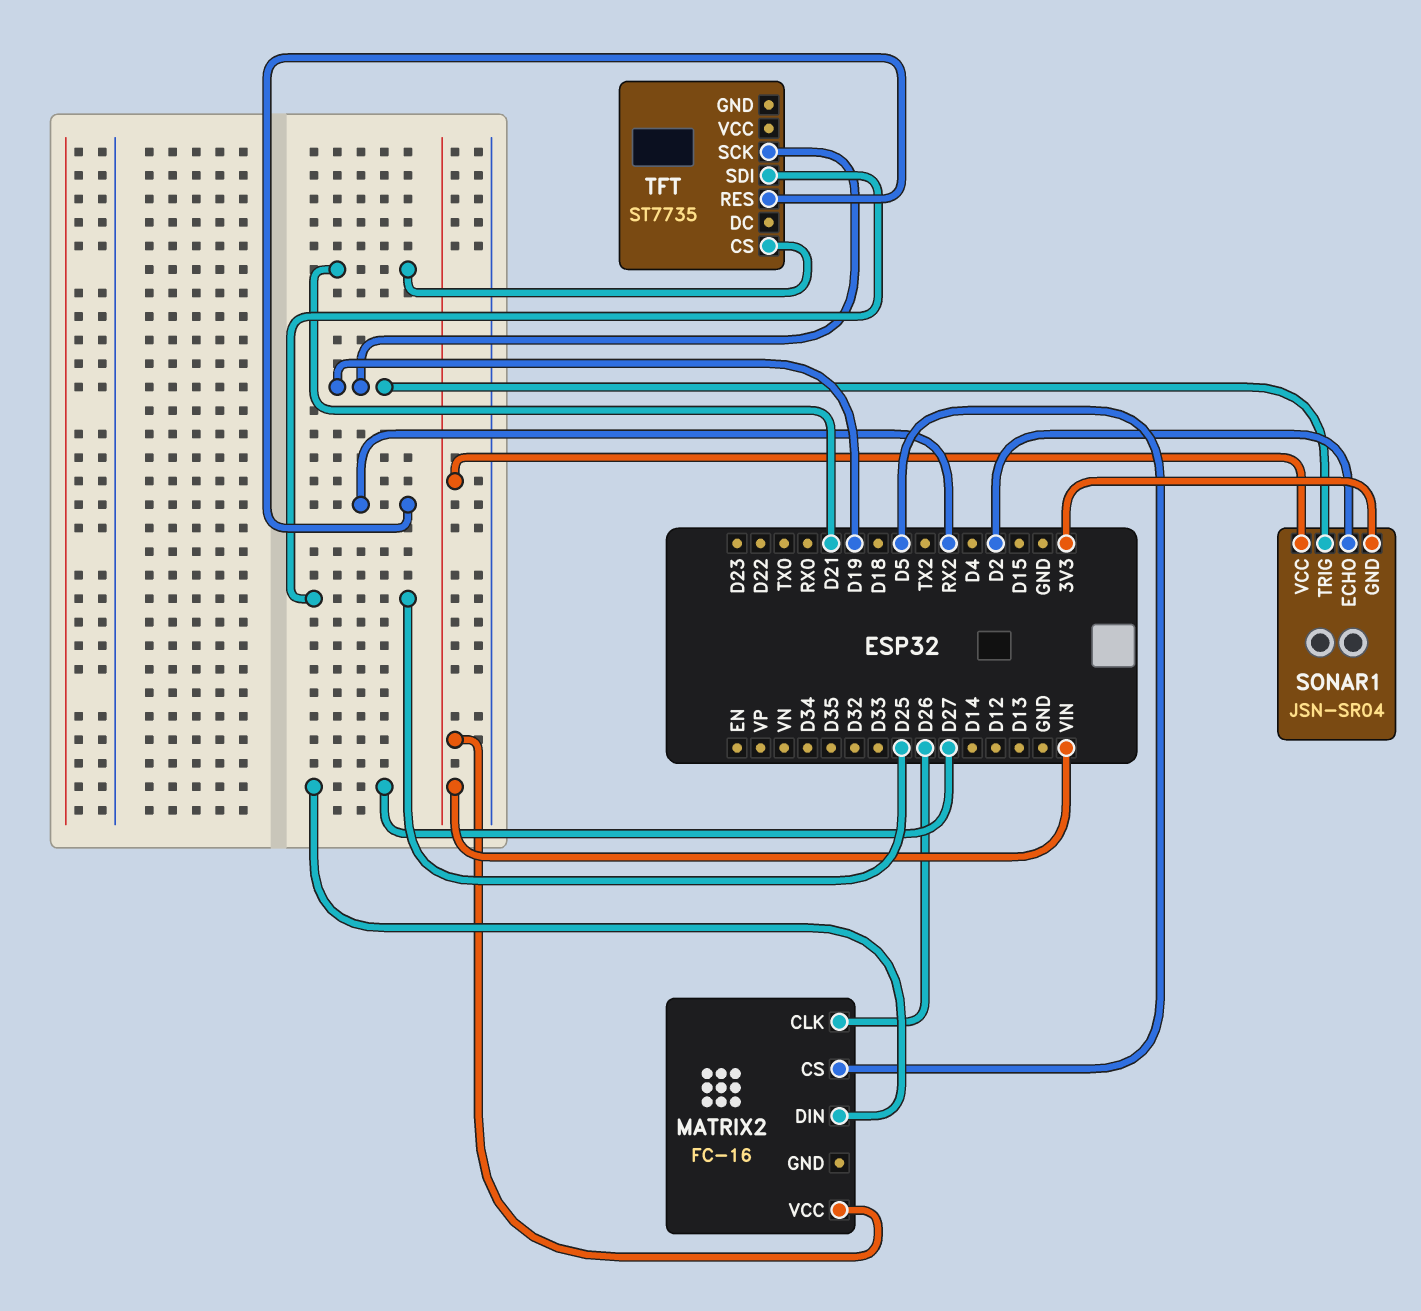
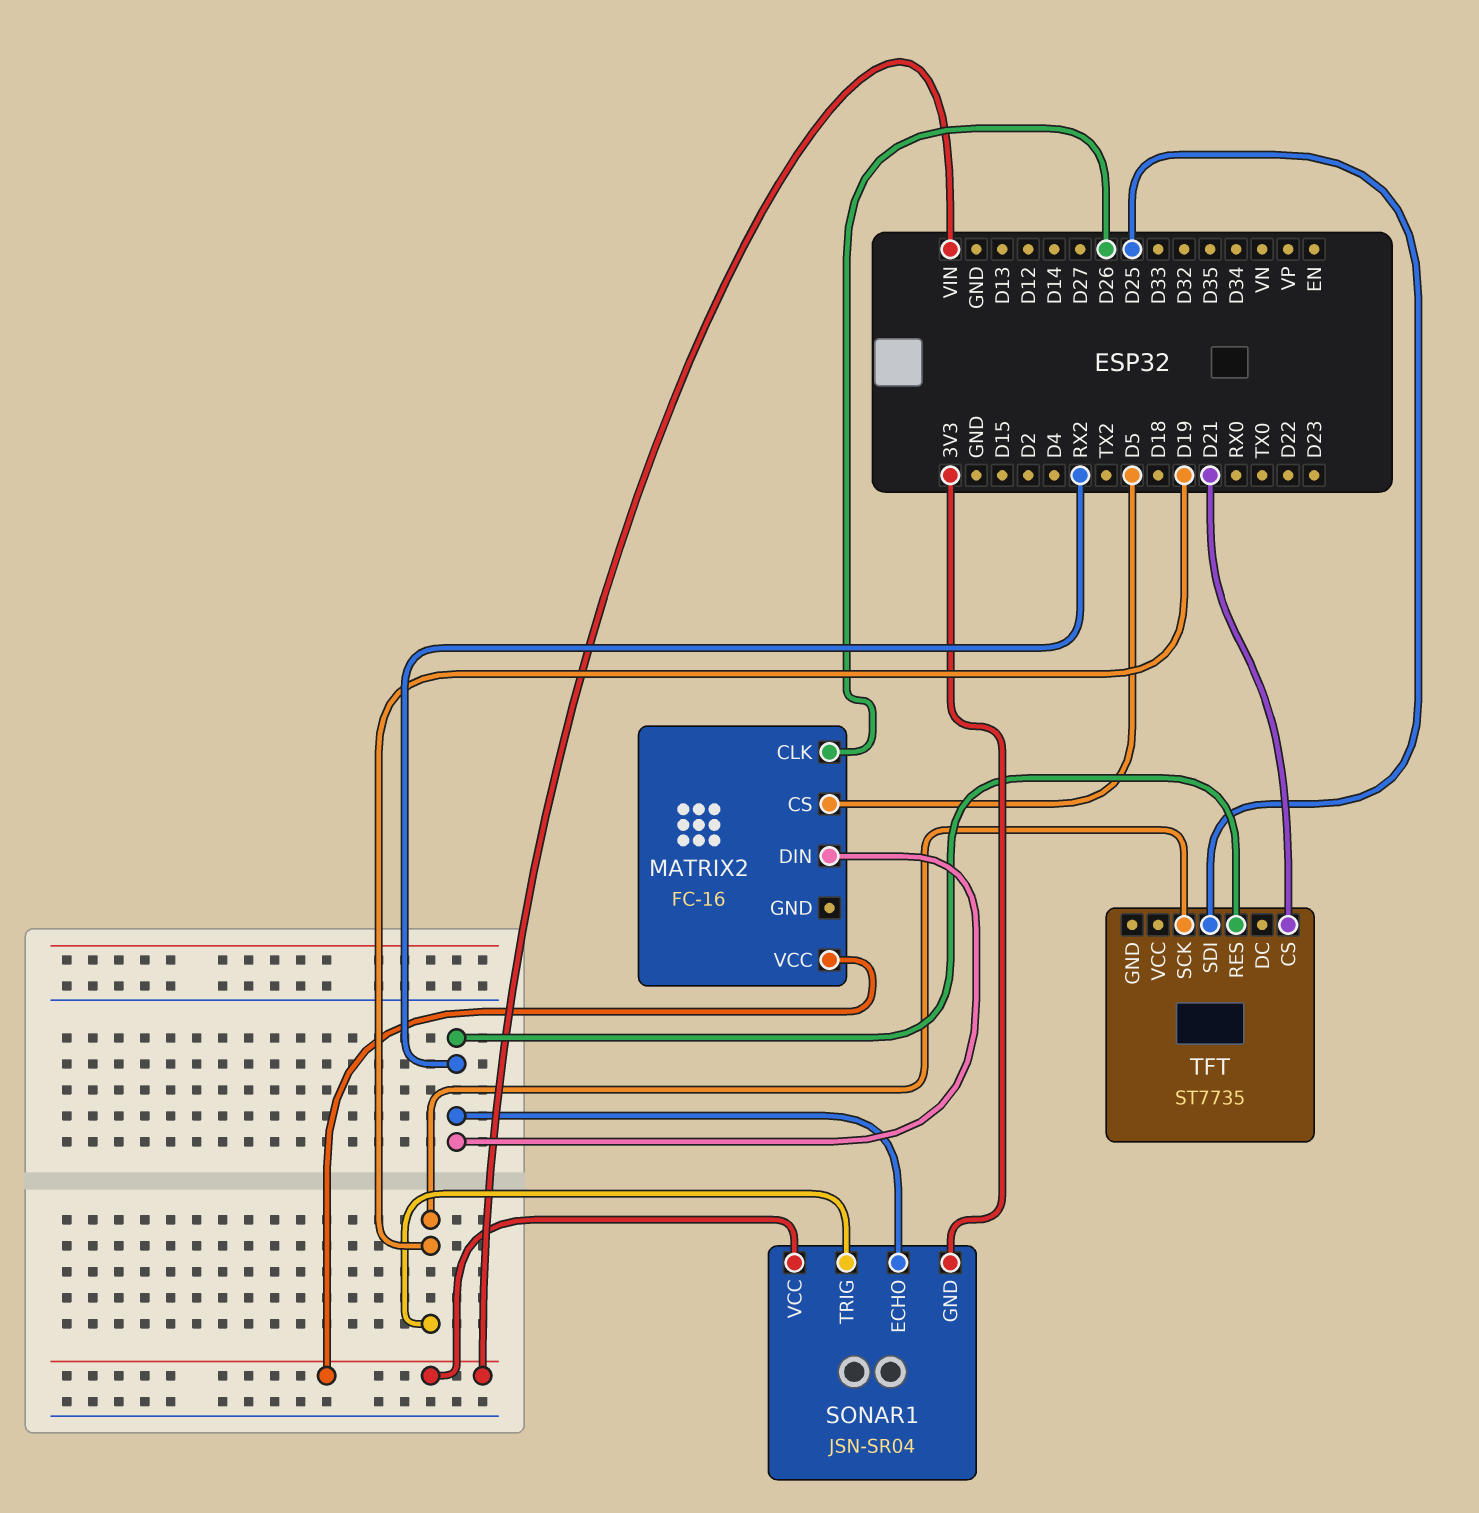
MATRIX2 pin DIN: D27 -> RX2
SONAR1 pin ECHO: D2 -> RX2

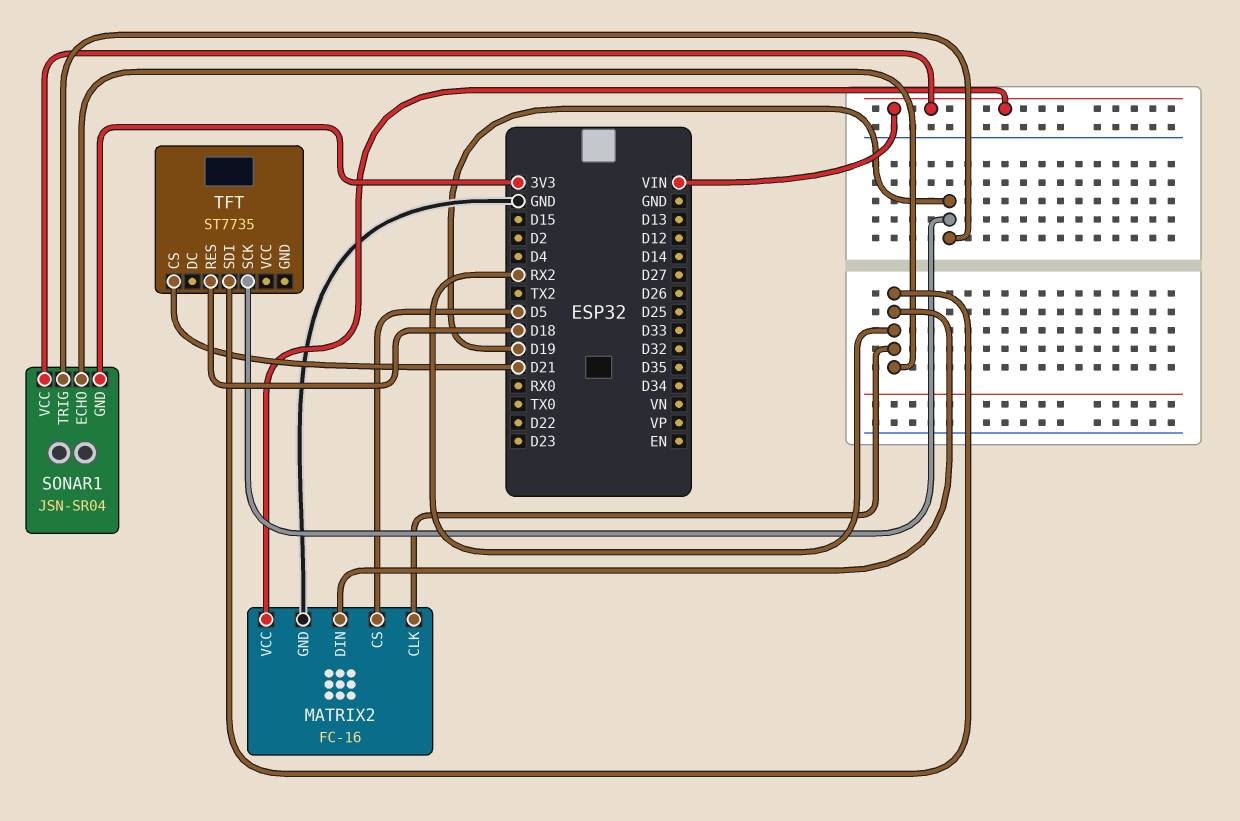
MATRIX2 pin CLK: D26 -> RX2
MATRIX2 pin GND: none -> GND
TFT pin RES: RX2 -> D18
TFT pin SDI: D25 -> RX2

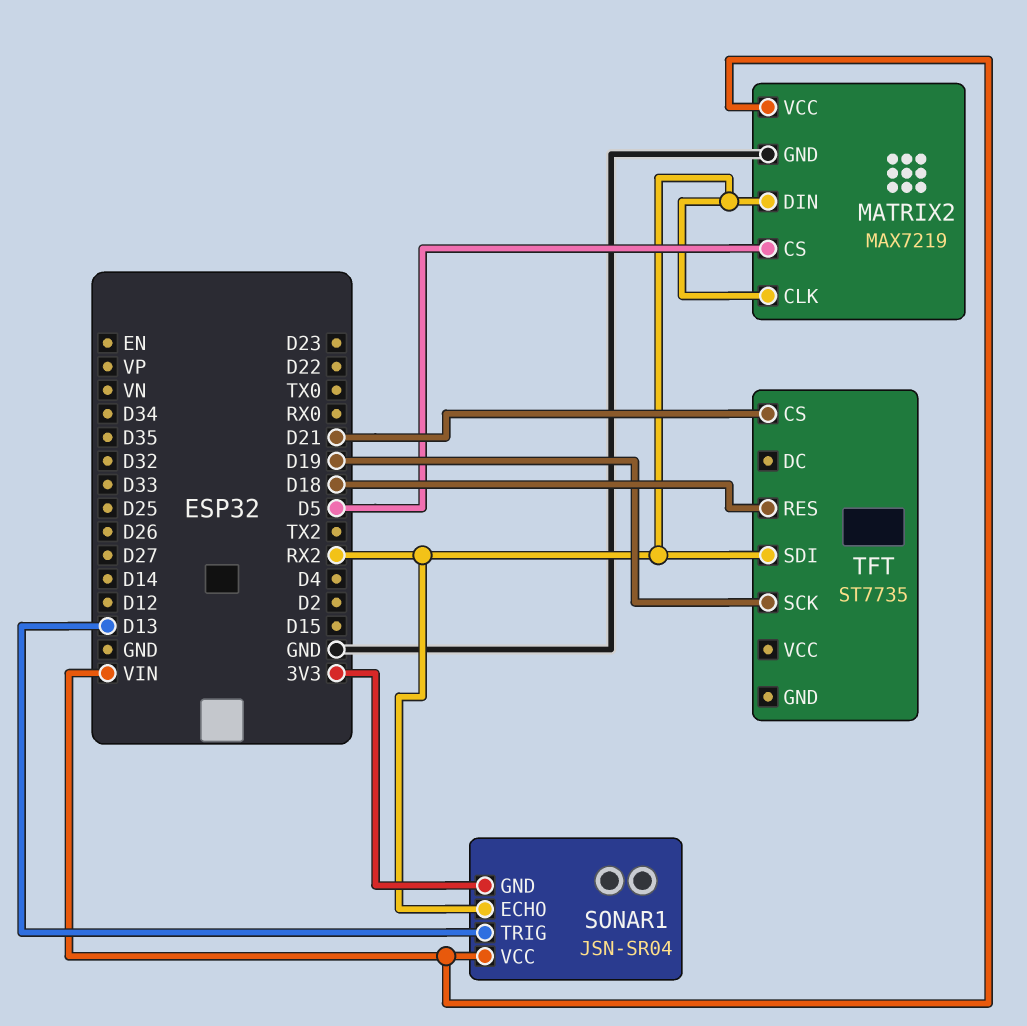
MATRIX2: FC-16 -> MAX7219
SONAR1 pin TRIG: D19 -> D13

